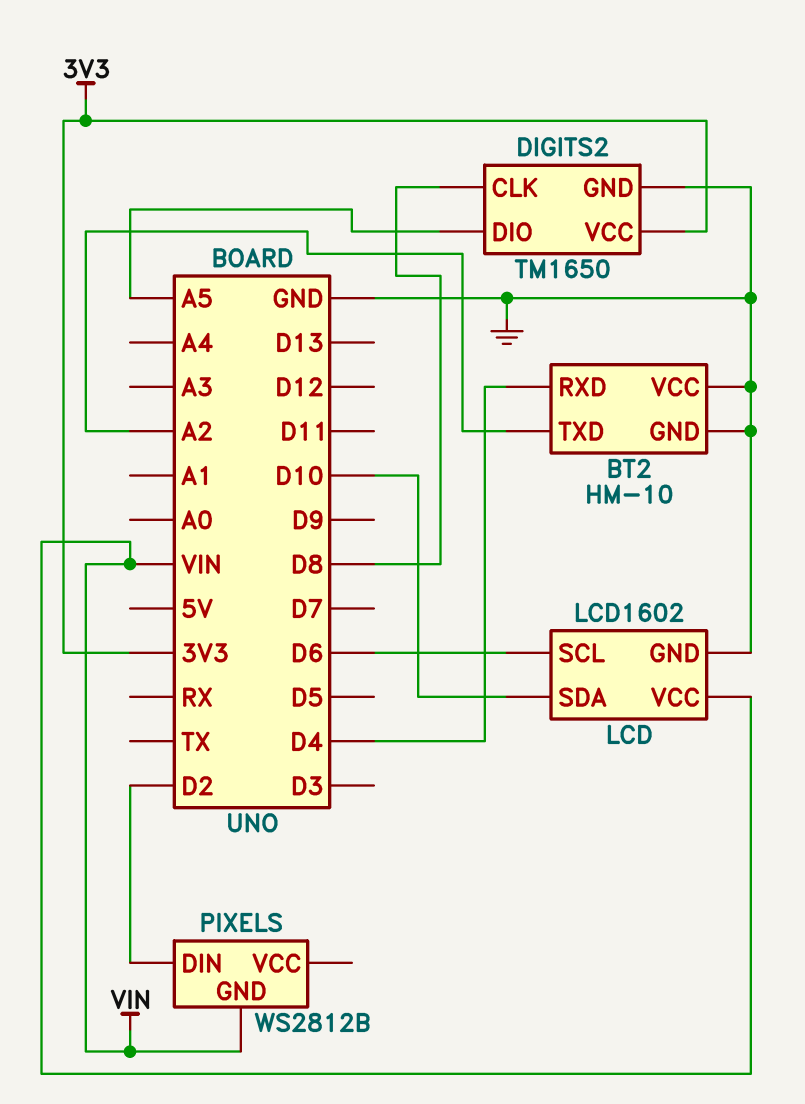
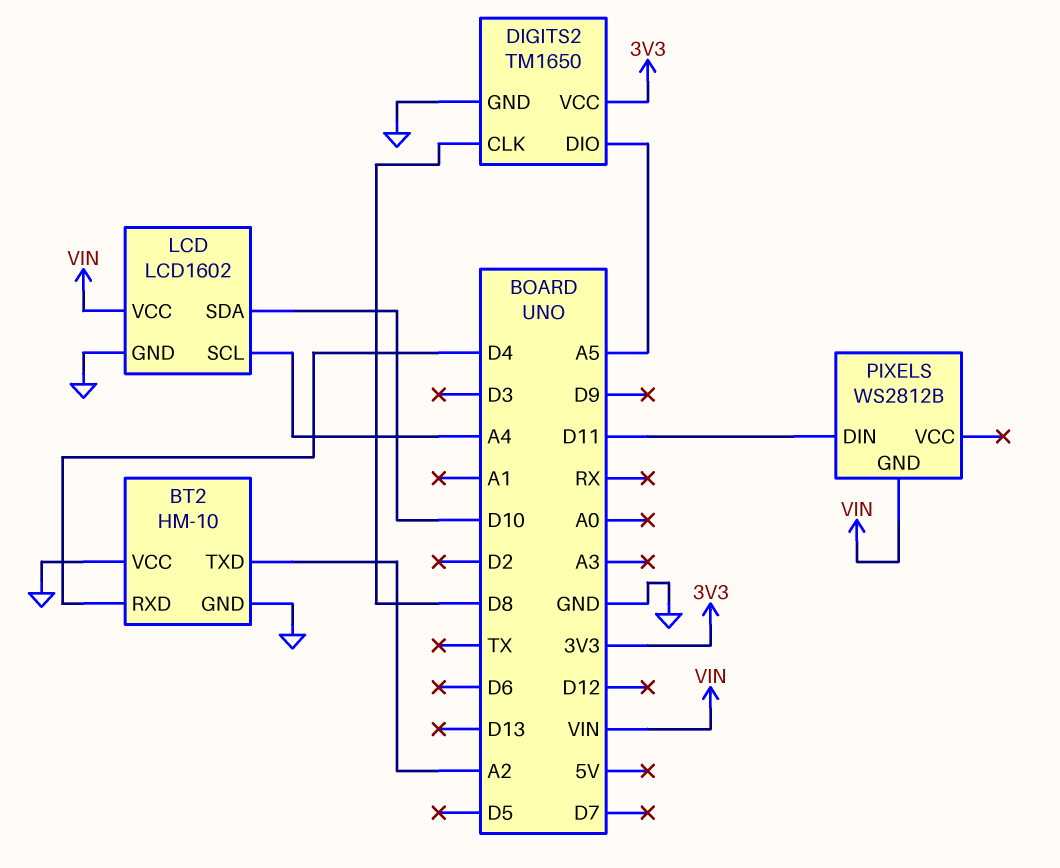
LCD pin SCL: D6 -> A4
PIXELS pin DIN: D2 -> D11

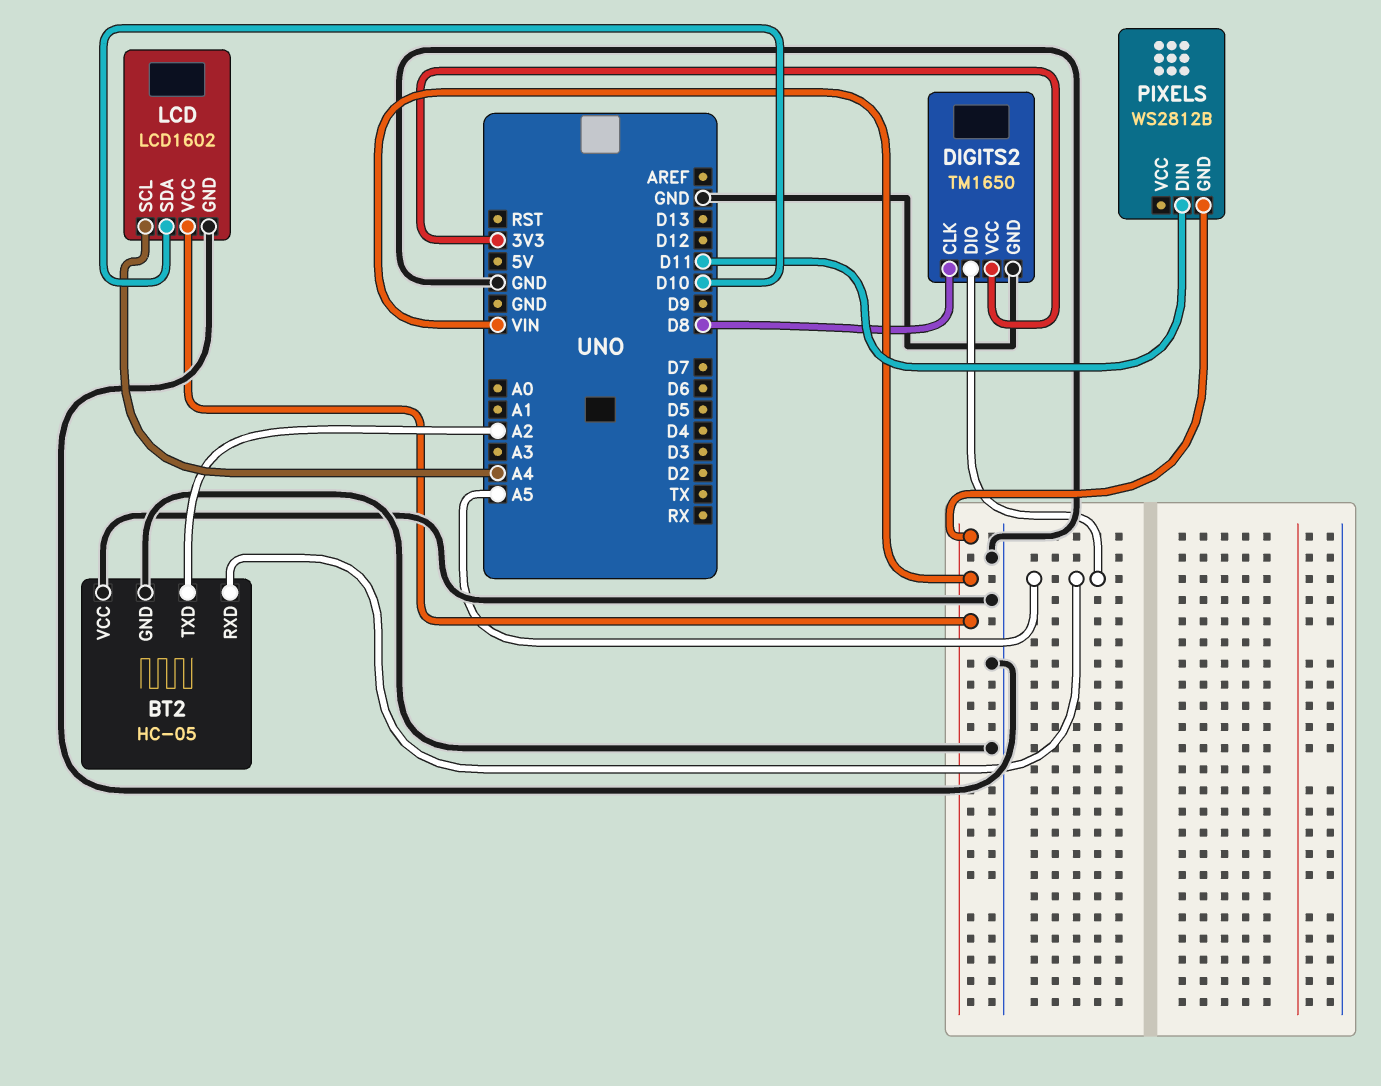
BT2: HM-10 -> HC-05
BT2 pin RXD: D4 -> A5

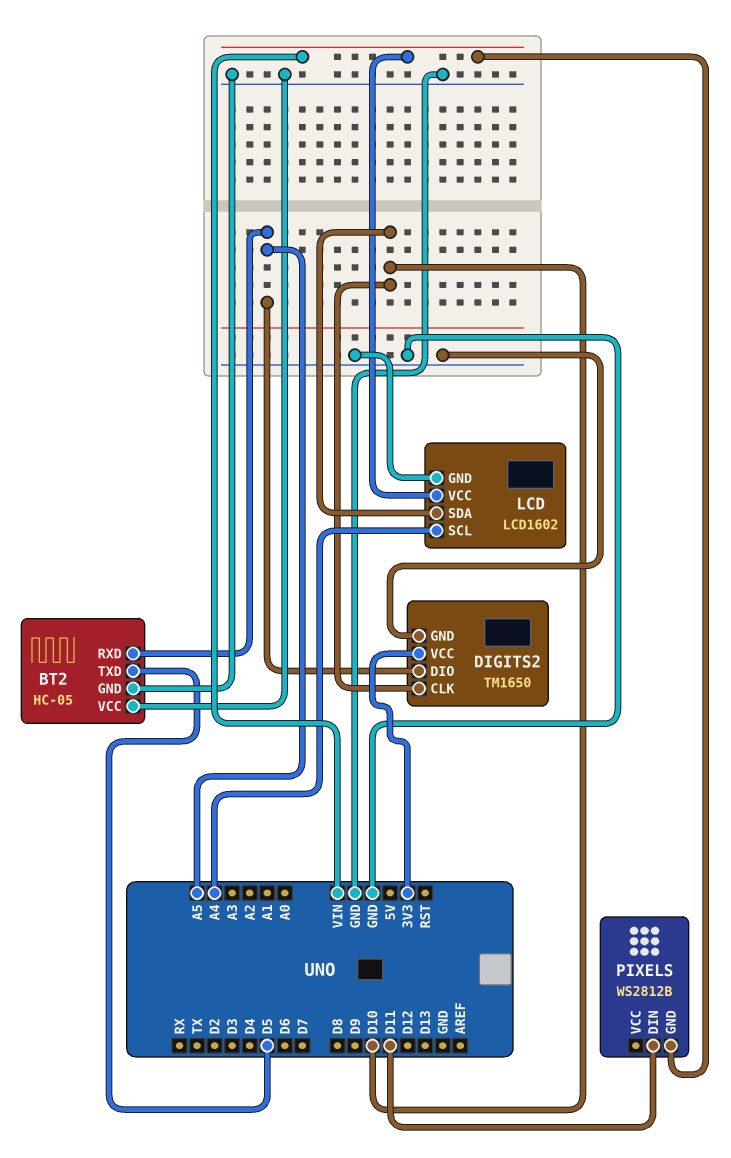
BT2 pin TXD: A2 -> D5
DIGITS2 pin CLK: D8 -> D10

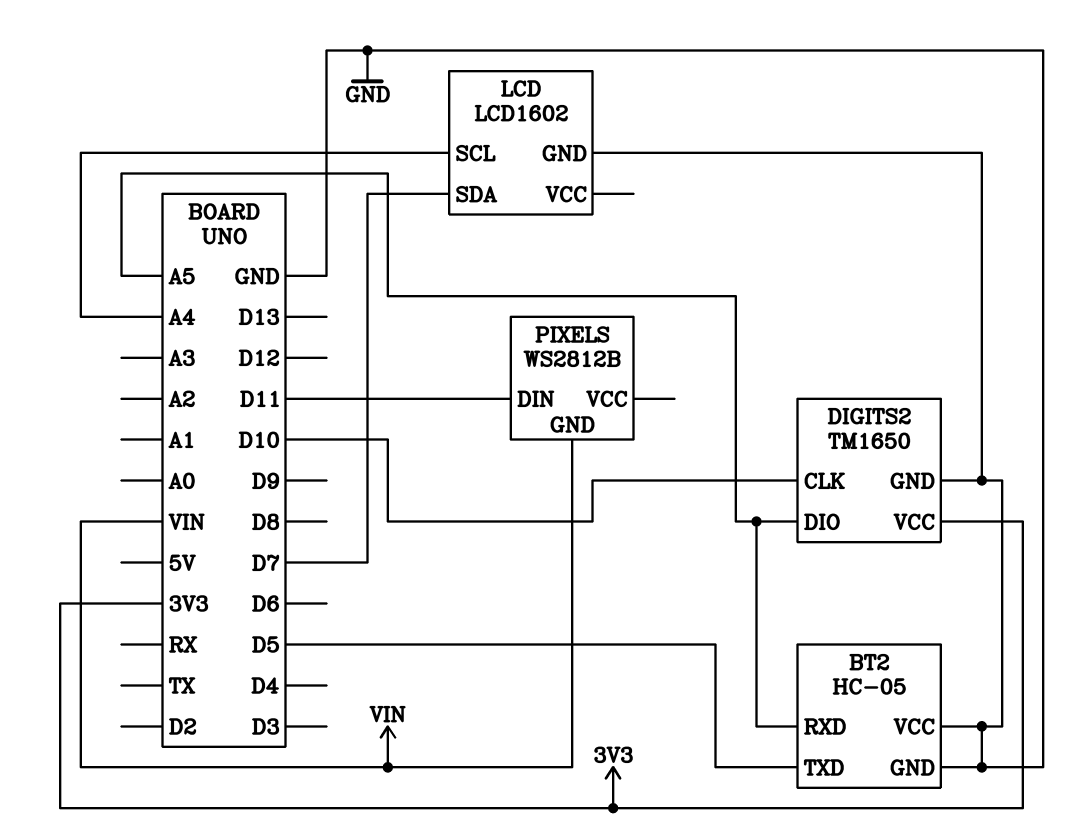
LCD pin SDA: D10 -> D7
LCD pin VCC: VIN -> none

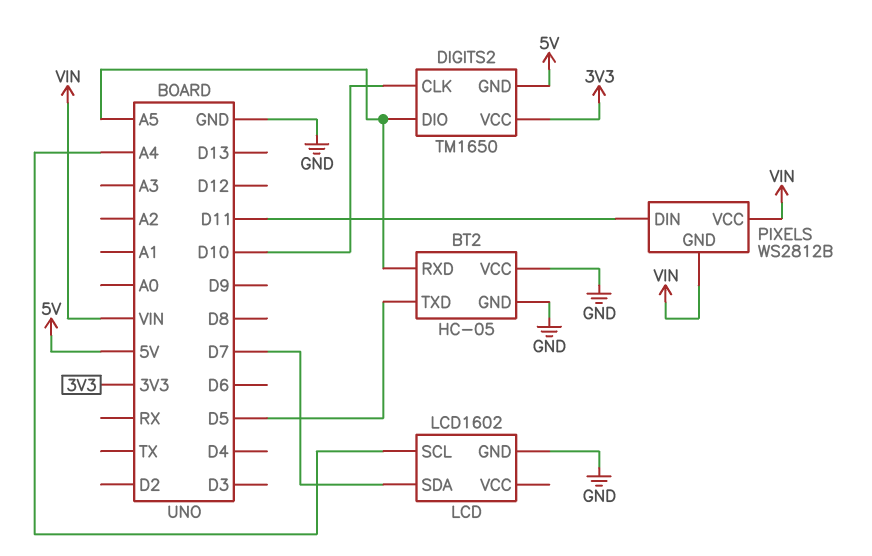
DIGITS2 pin GND: GND -> 5V
PIXELS pin VCC: none -> VIN

